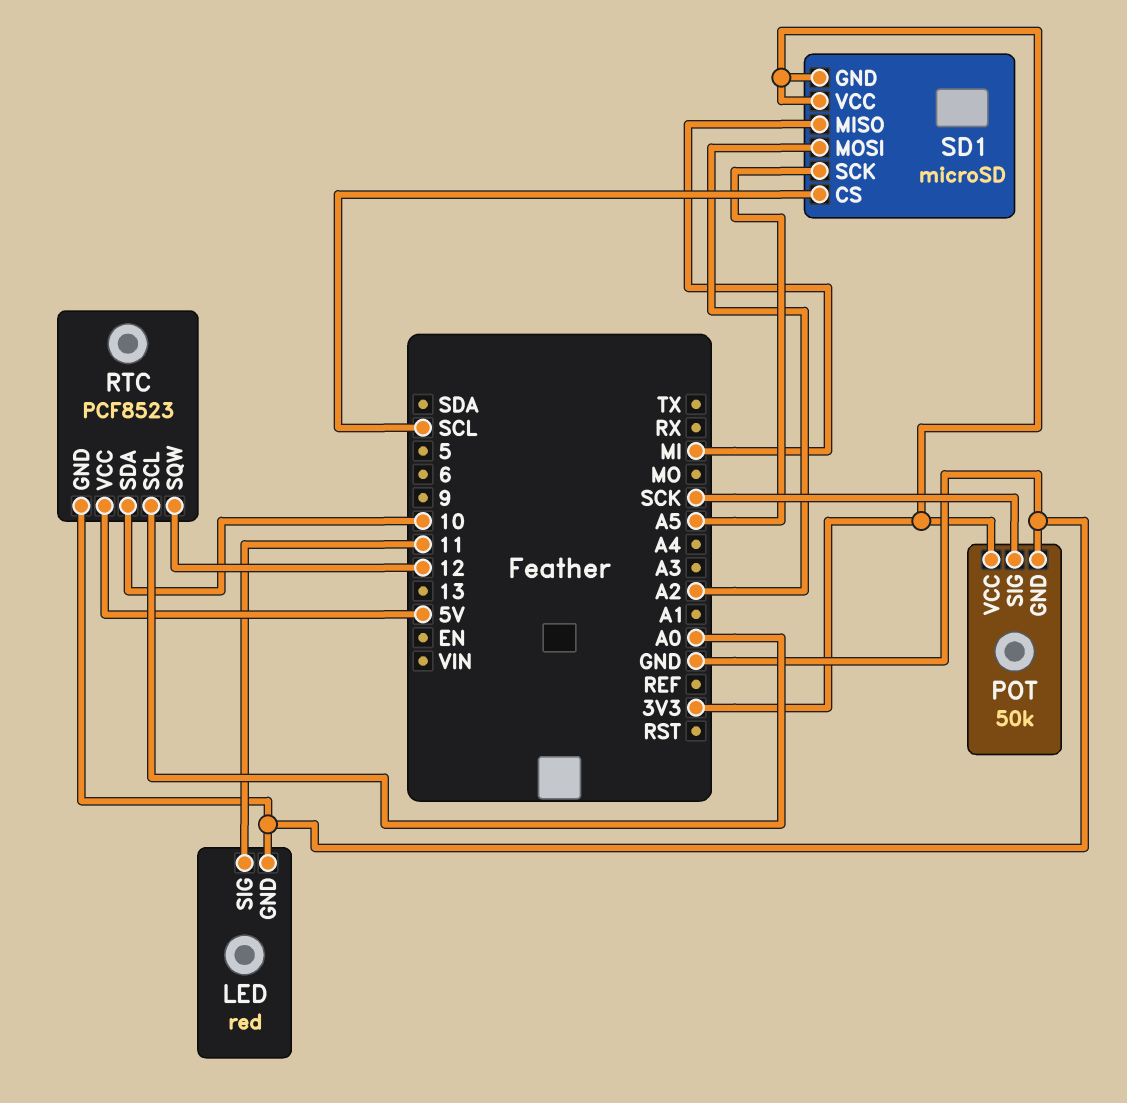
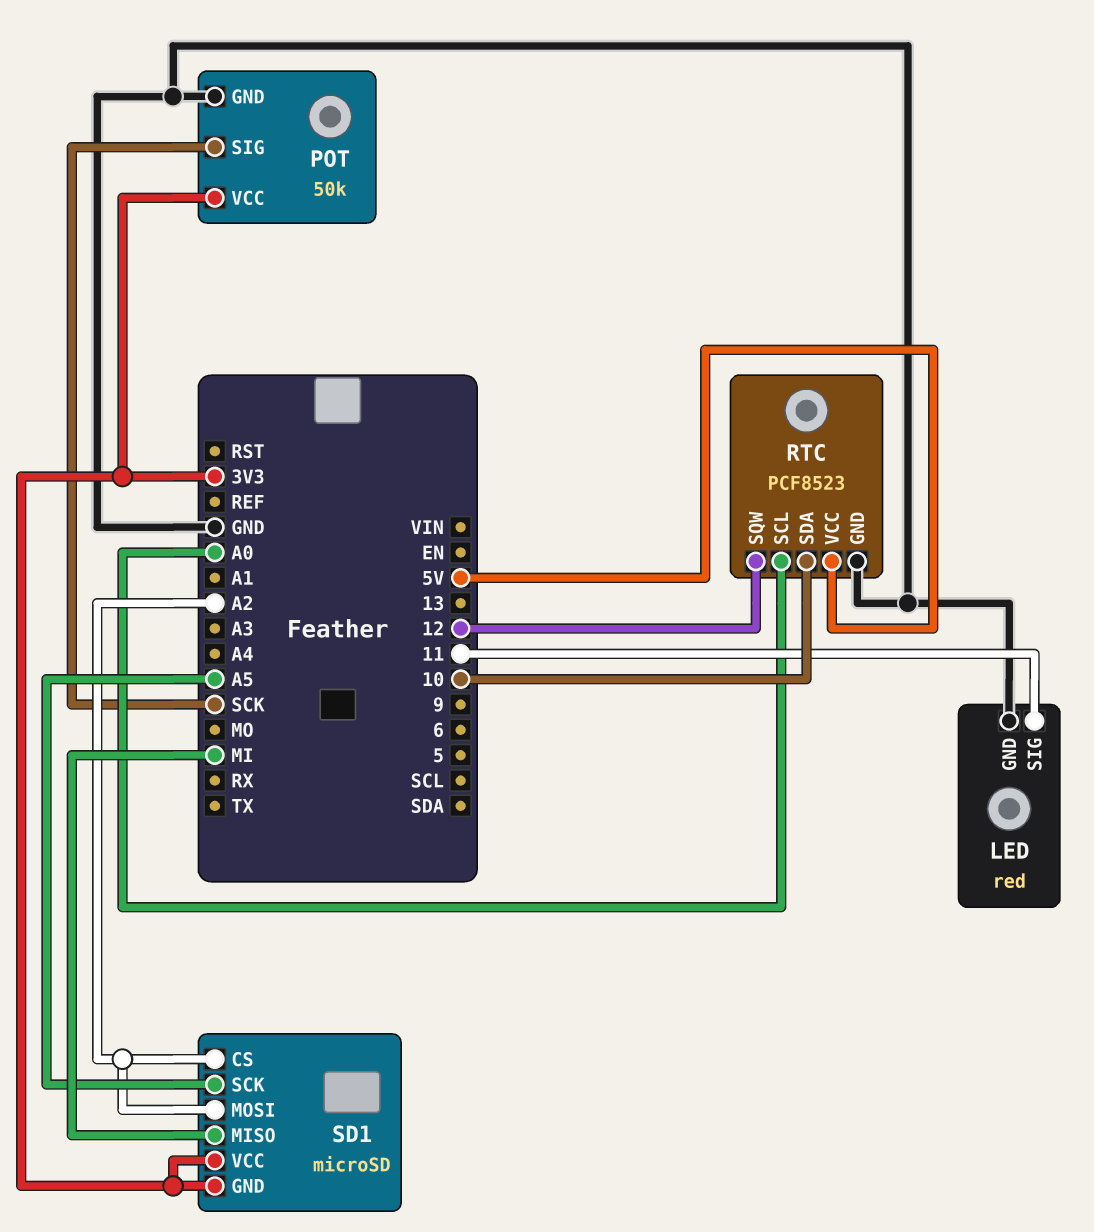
SD1 pin CS: SCL -> A2

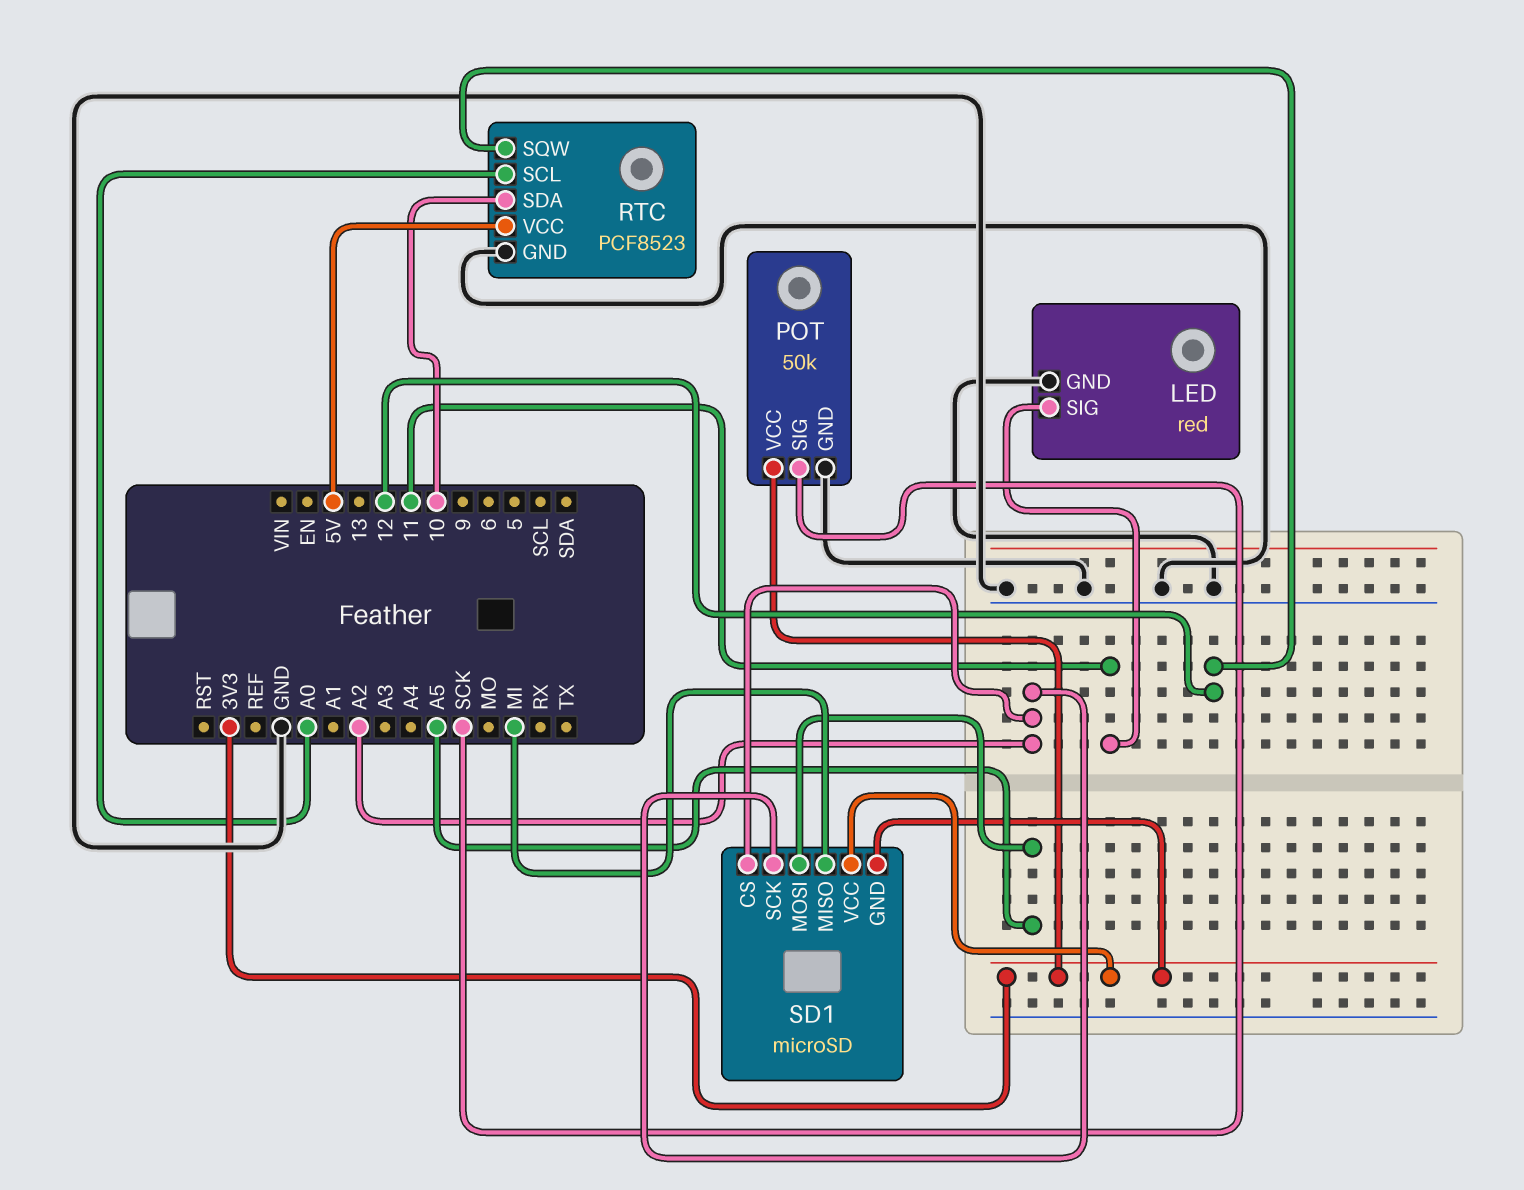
SD1 pin MOSI: A2 -> A5
SD1 pin SCK: A5 -> A2

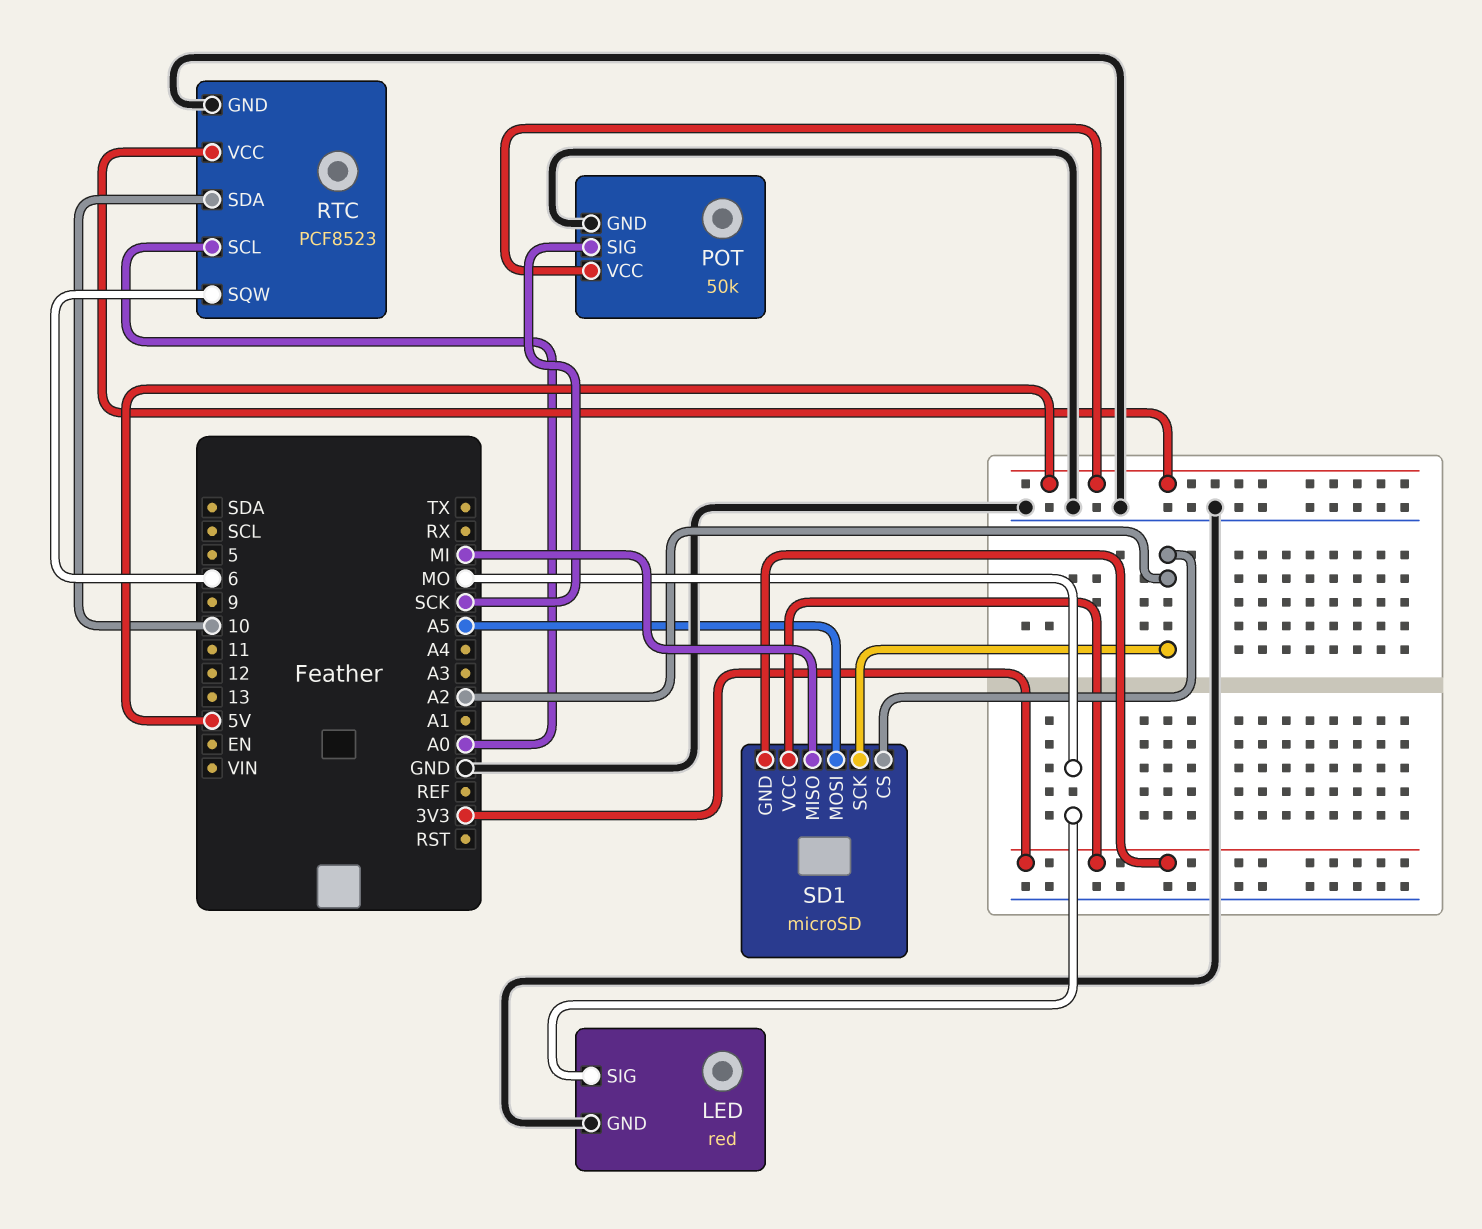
LED pin SIG: 11 -> MO
POT pin VCC: 3V3 -> 5V
RTC pin SQW: 12 -> 6

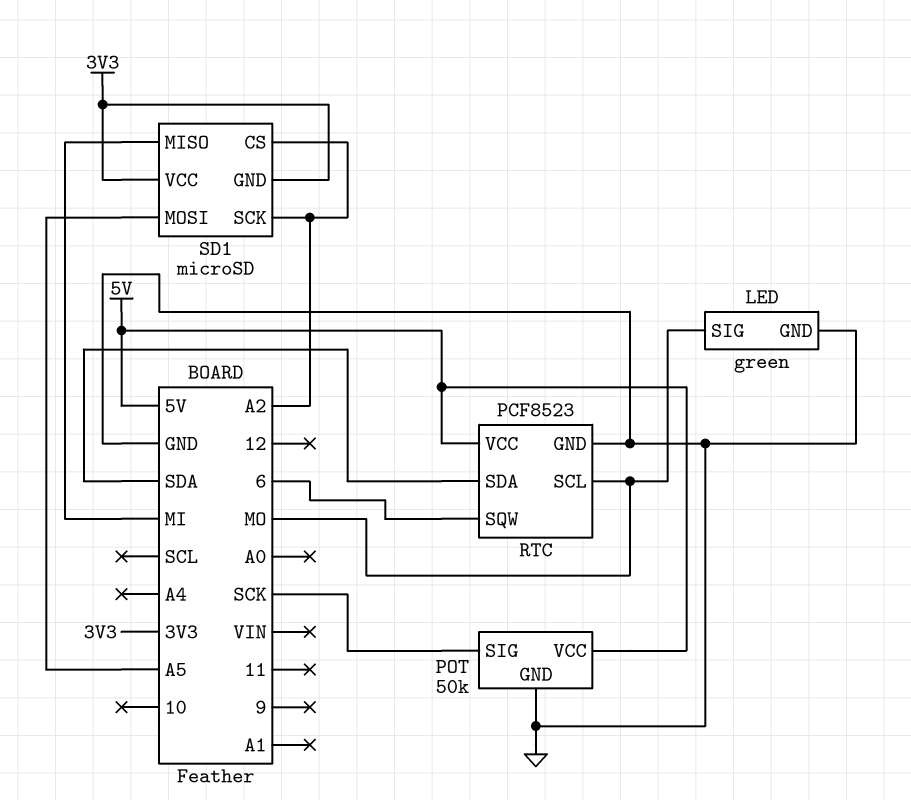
LED: red -> green
RTC pin SCL: A0 -> MO
RTC pin SDA: 10 -> SDA

